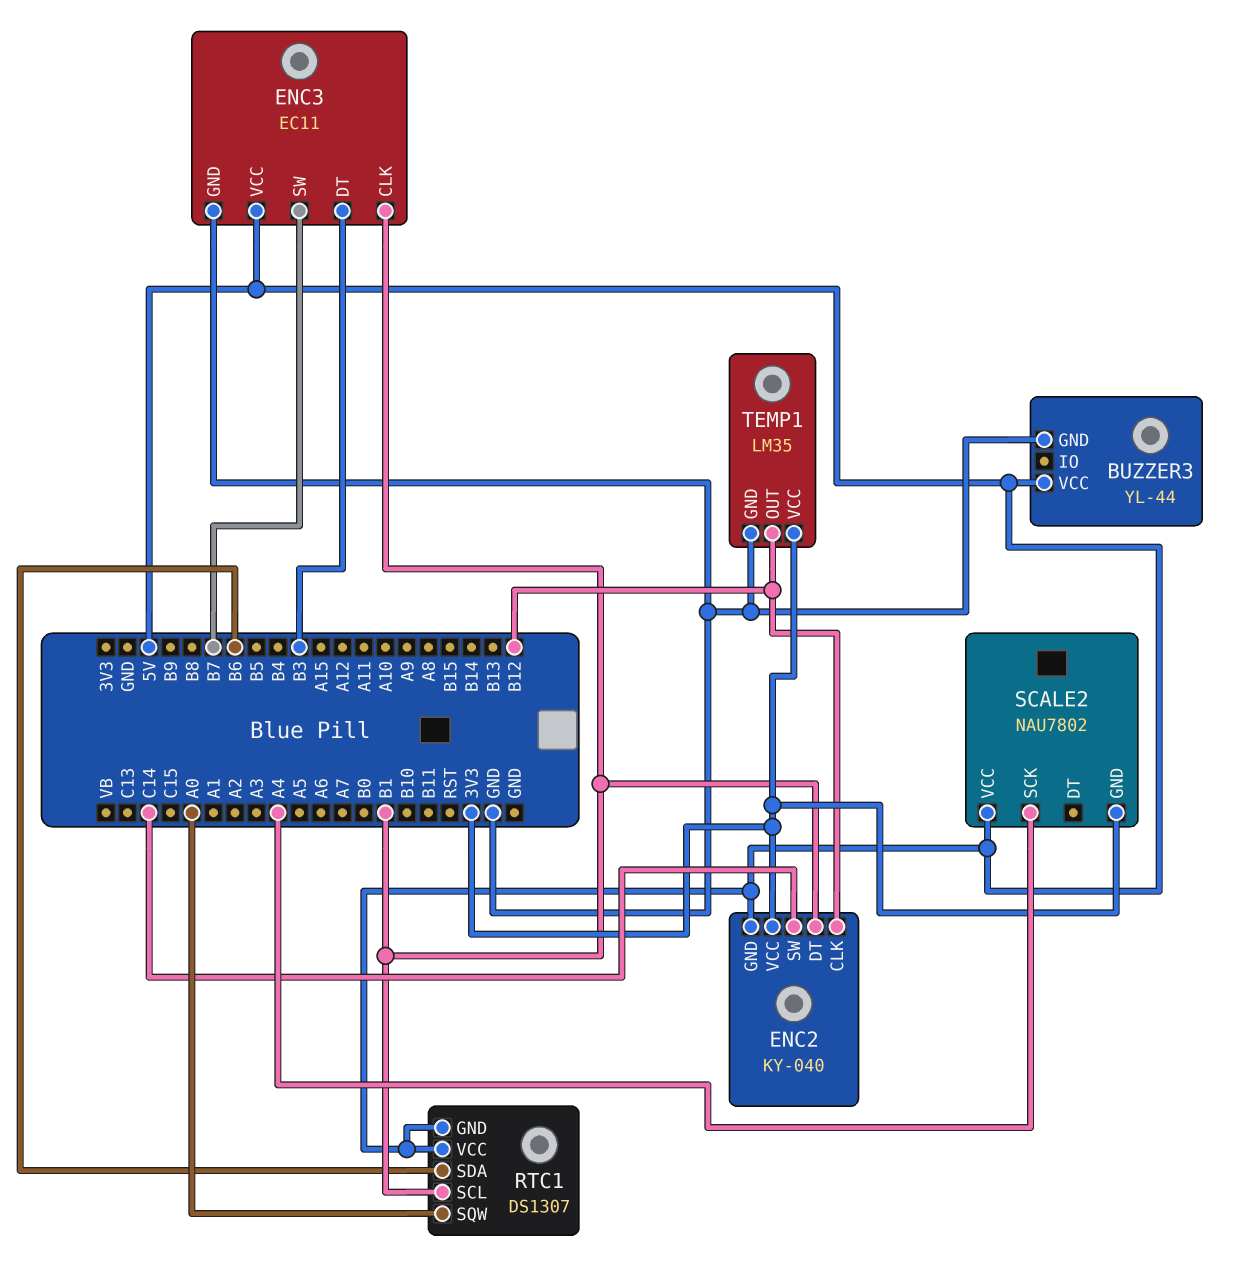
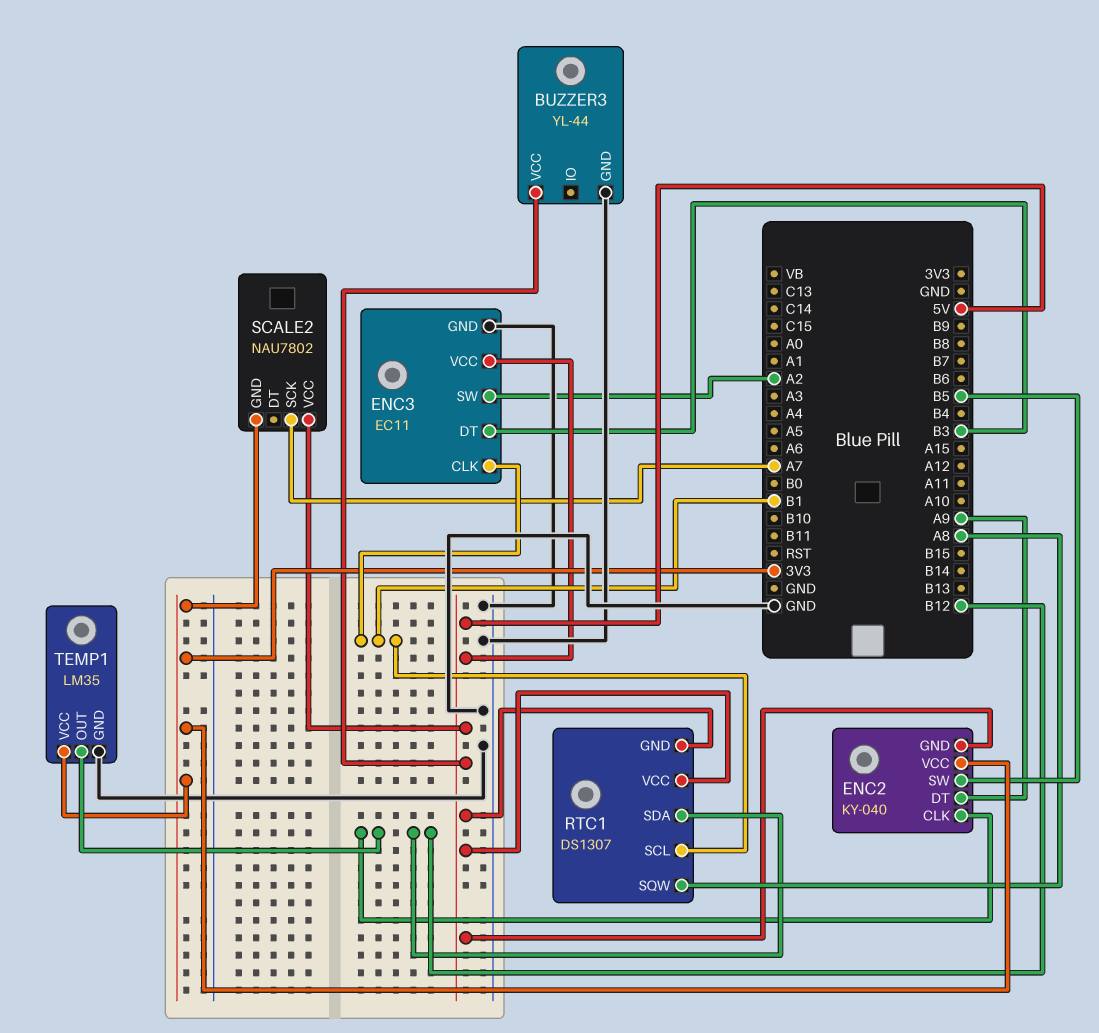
ENC2 pin DT: B1 -> A9
ENC2 pin SW: C14 -> B5
ENC3 pin SW: B7 -> A2
RTC1 pin SDA: B6 -> B12
RTC1 pin SQW: A0 -> A8
SCALE2 pin SCK: A4 -> A7

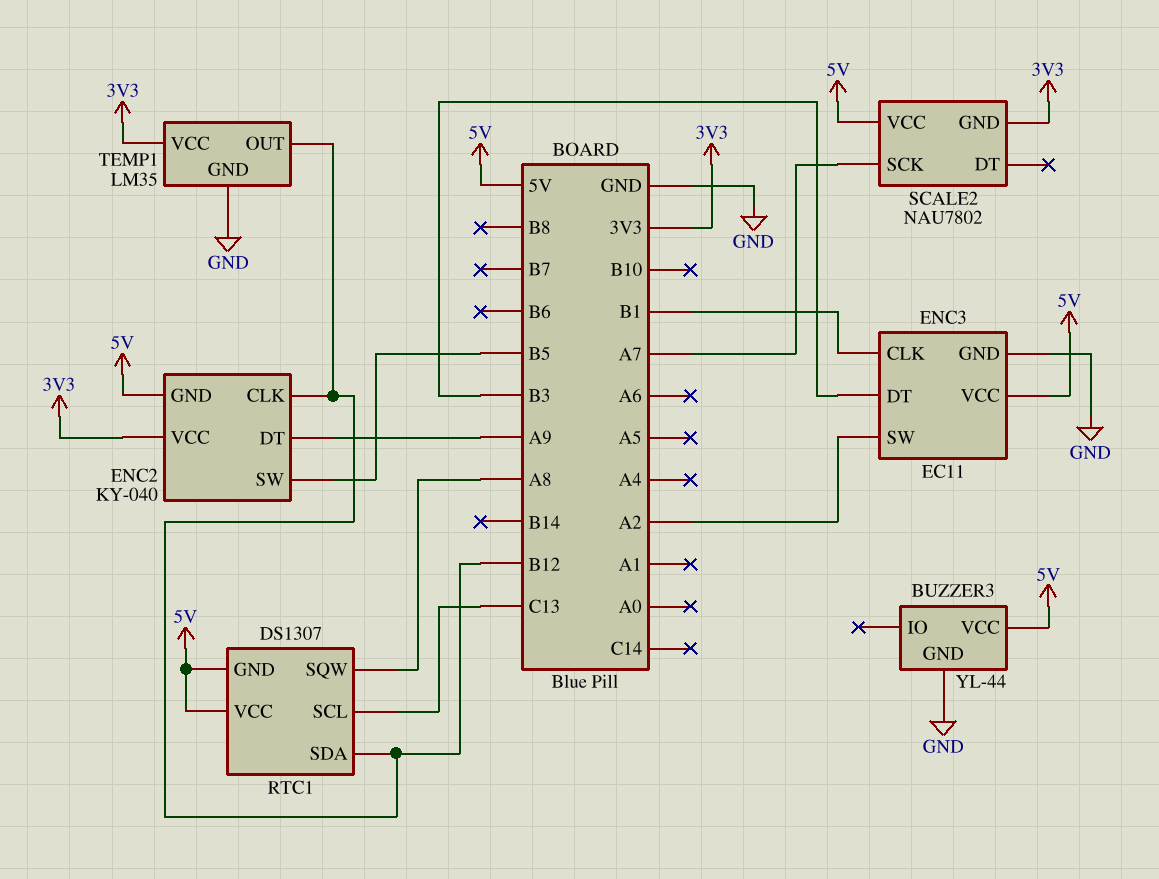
RTC1 pin SCL: B1 -> C13

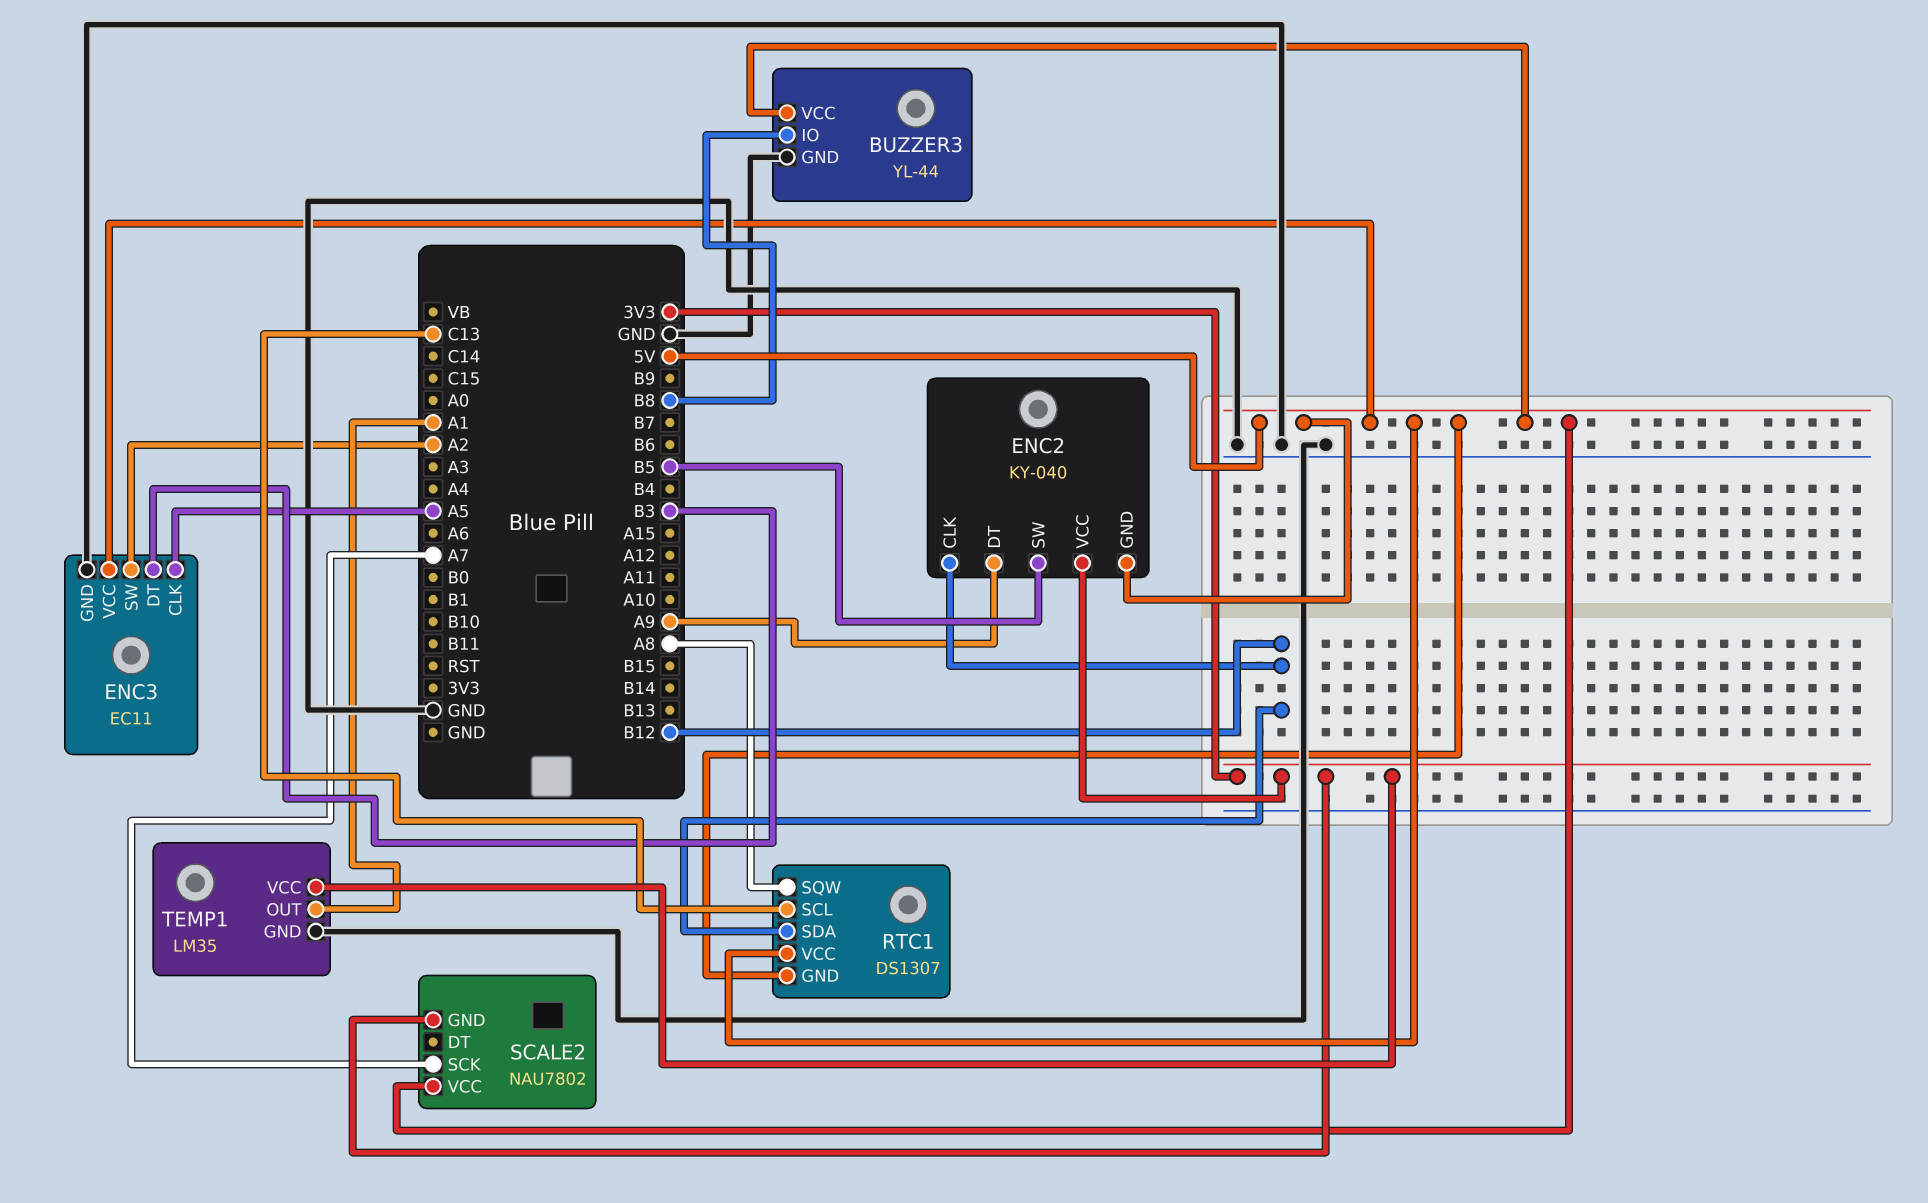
BUZZER3 pin IO: none -> B8
ENC3 pin CLK: B1 -> A5
TEMP1 pin OUT: B12 -> A1

